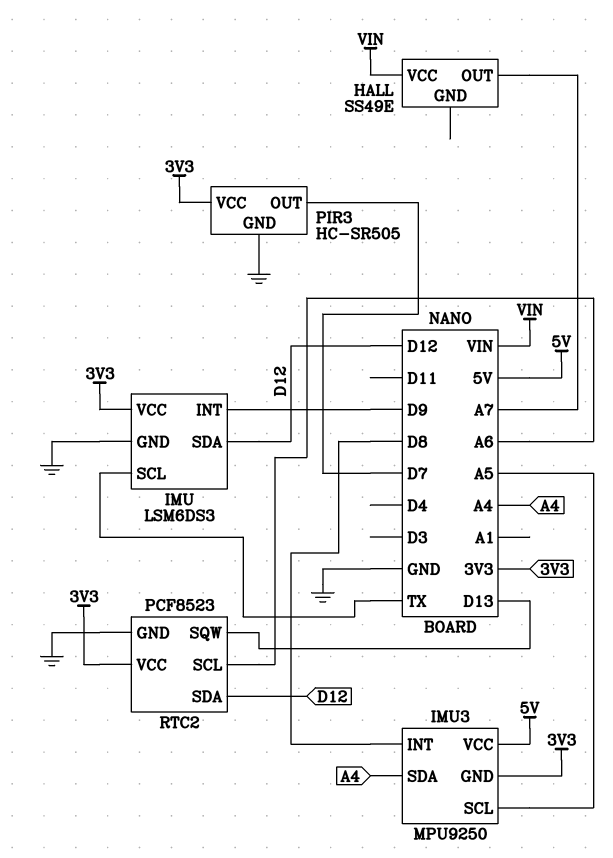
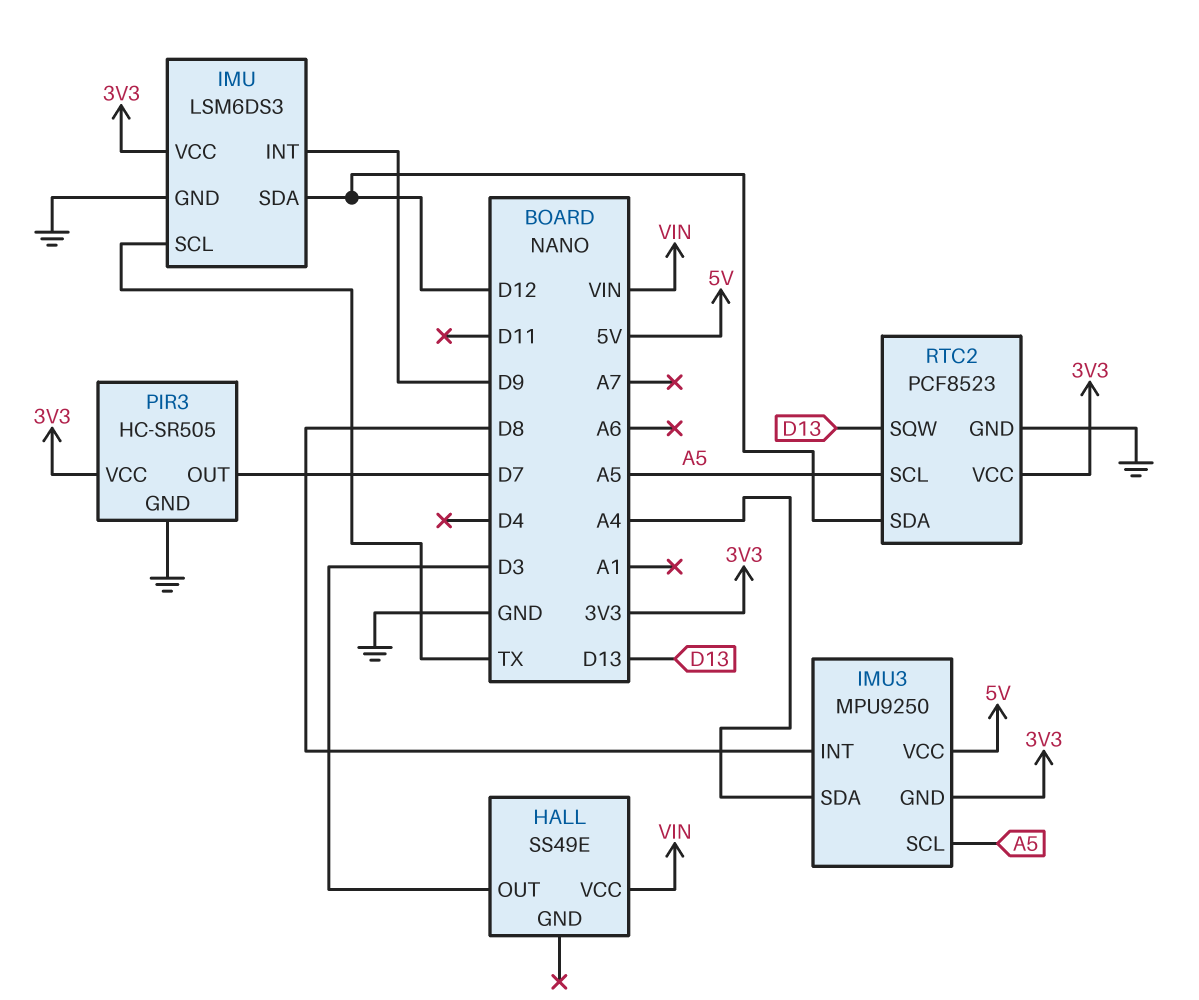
HALL pin OUT: A7 -> D3
RTC2 pin SCL: A6 -> A5

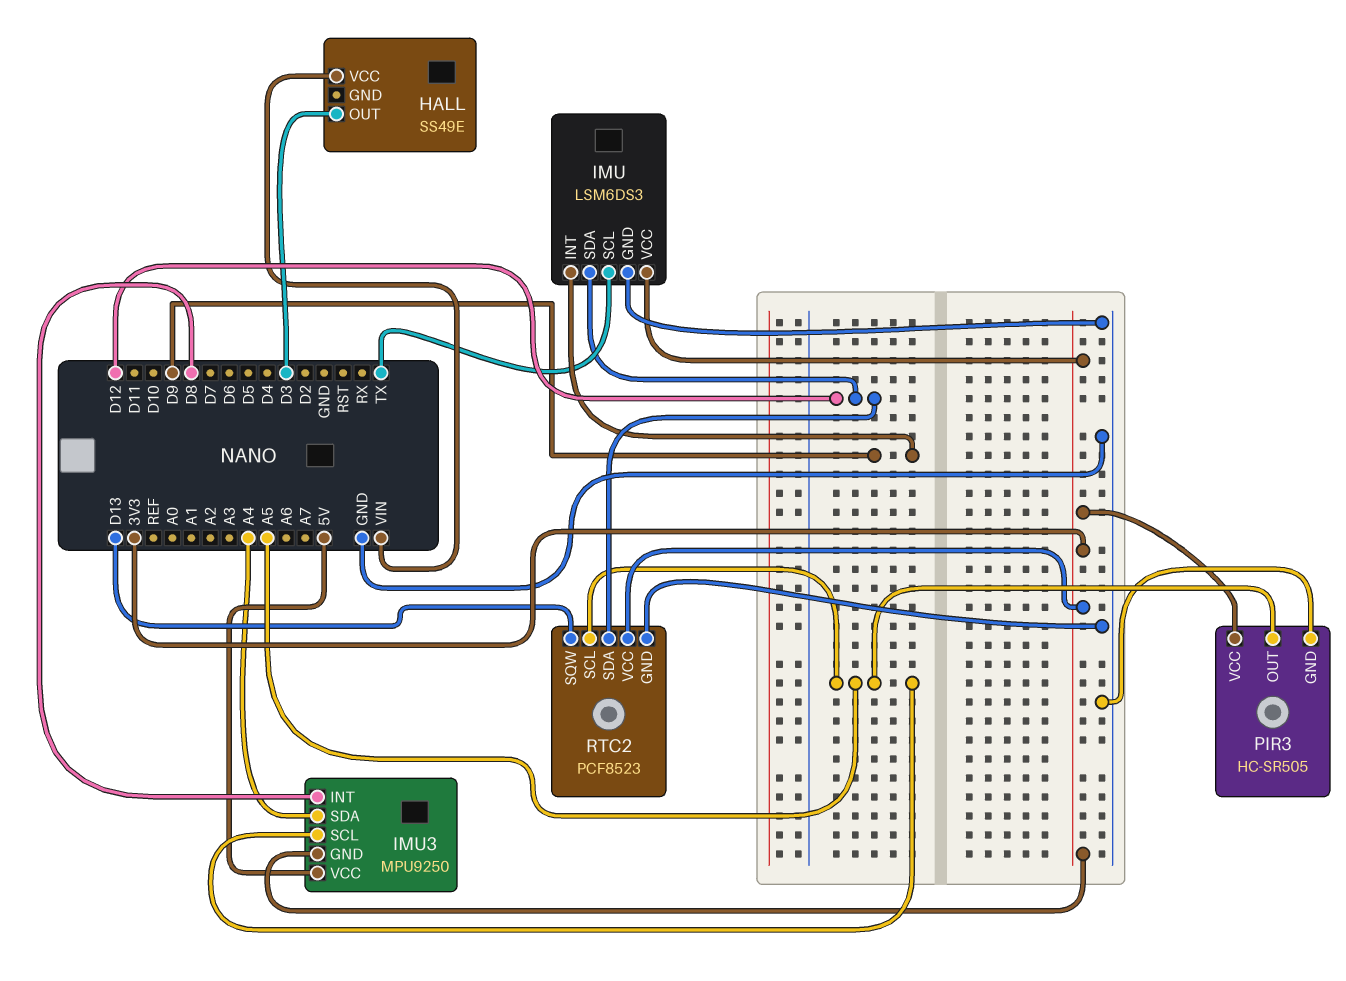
PIR3 pin OUT: D7 -> A5

